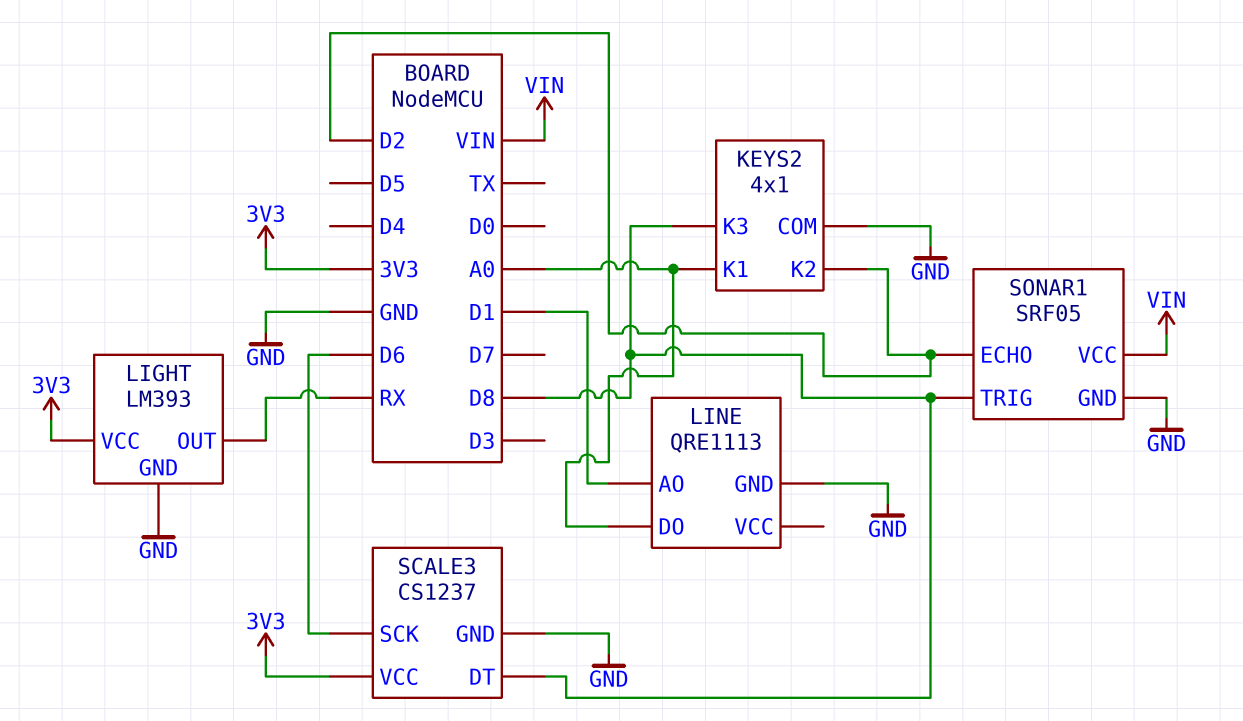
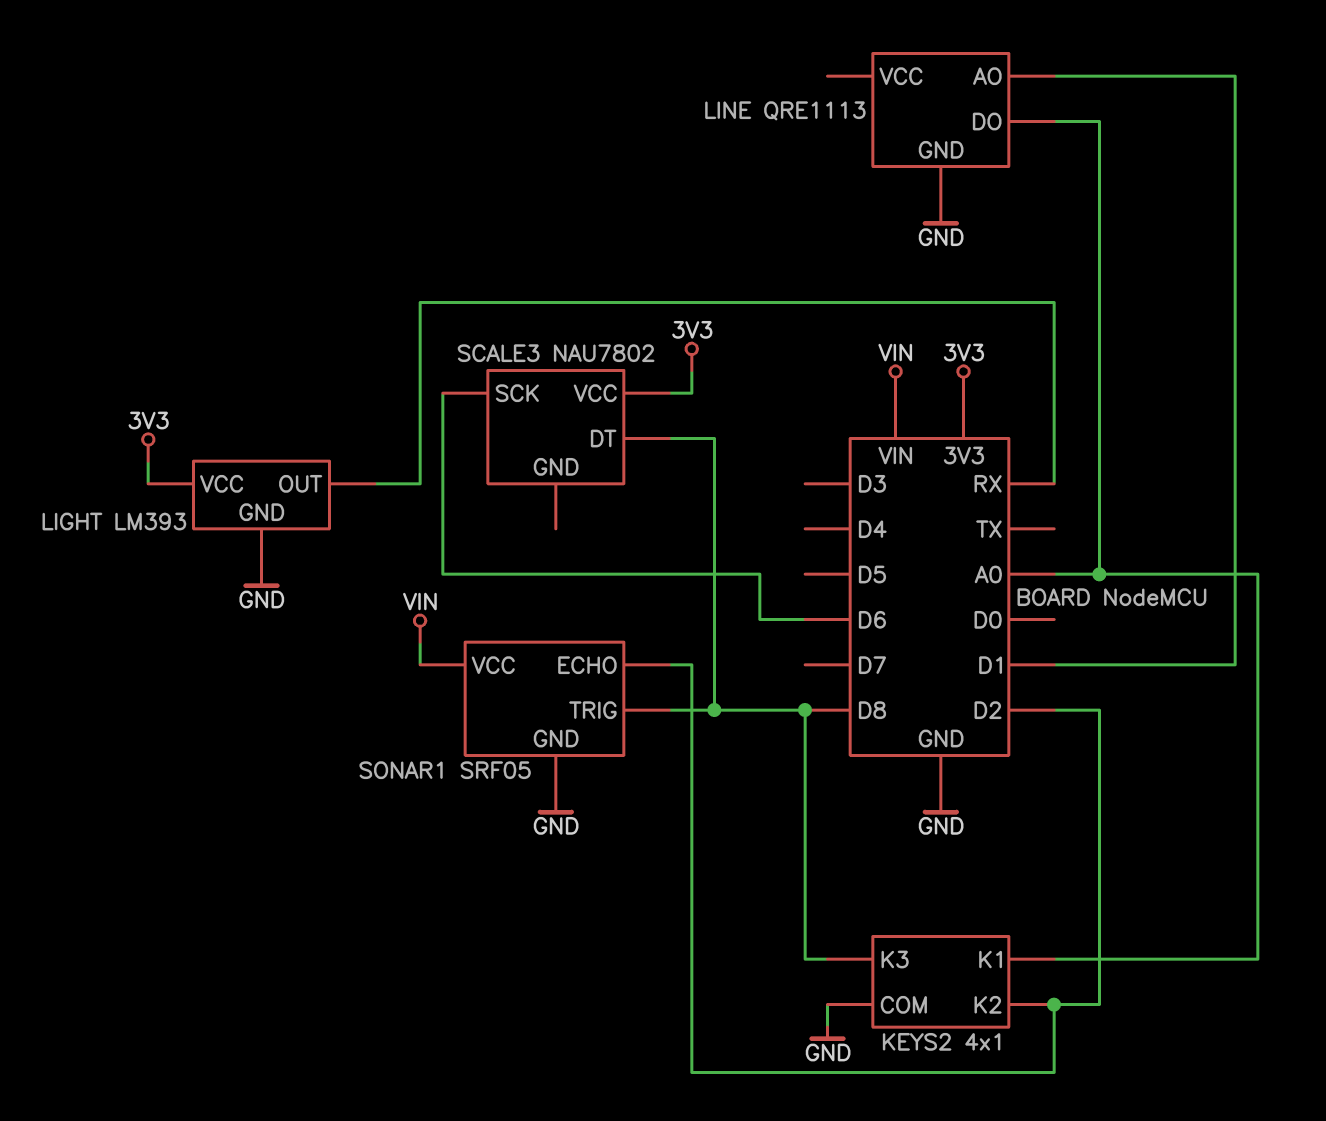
SCALE3: CS1237 -> NAU7802
SCALE3 pin GND: GND -> none

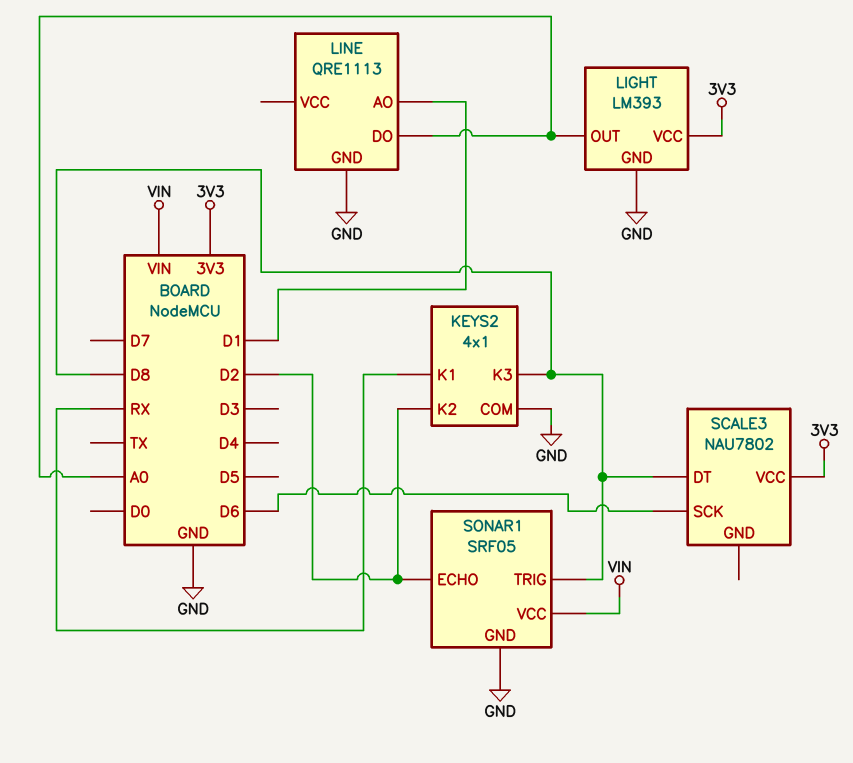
KEYS2 pin K1: A0 -> RX
LIGHT pin OUT: RX -> A0

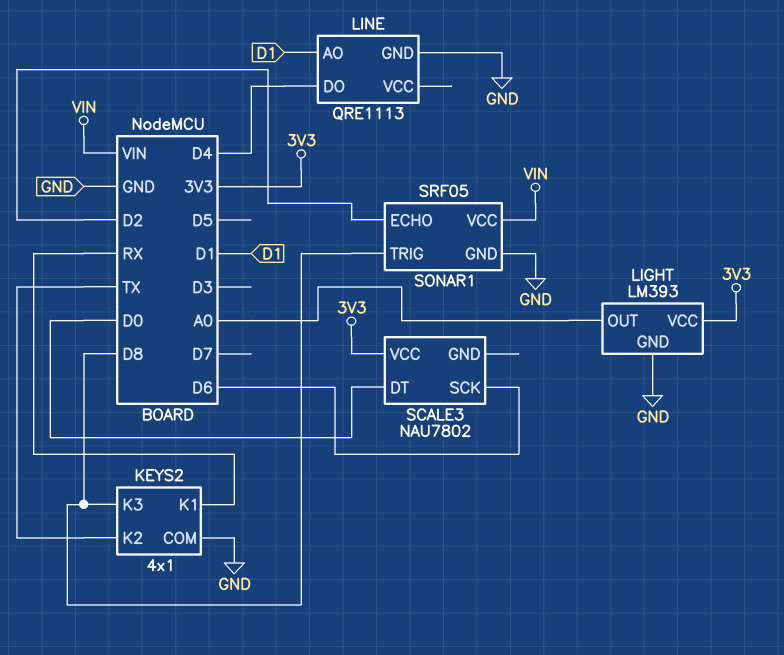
KEYS2 pin K2: D2 -> TX
LINE pin DO: A0 -> D4
SCALE3 pin DT: D8 -> D0

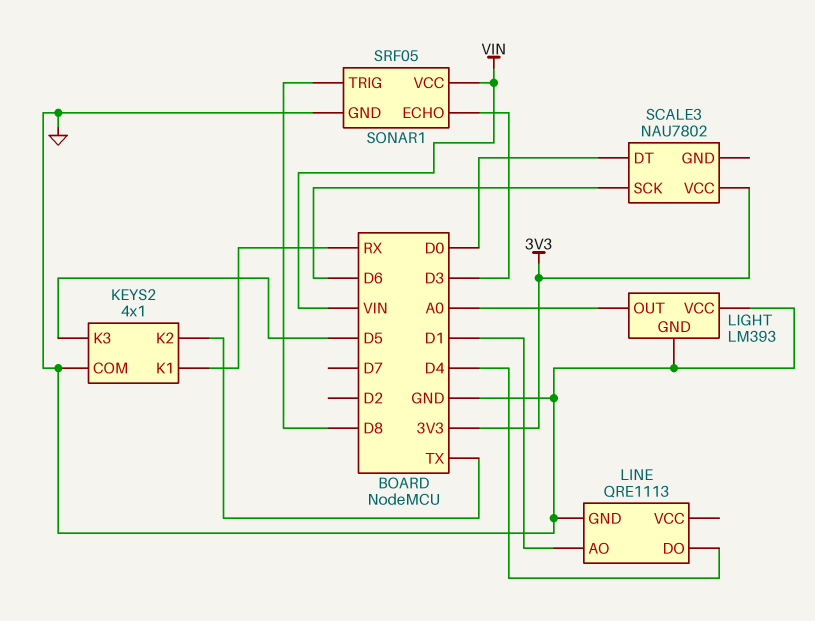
KEYS2 pin K3: D8 -> D5
LIGHT pin VCC: 3V3 -> GND
SONAR1 pin ECHO: D2 -> D3

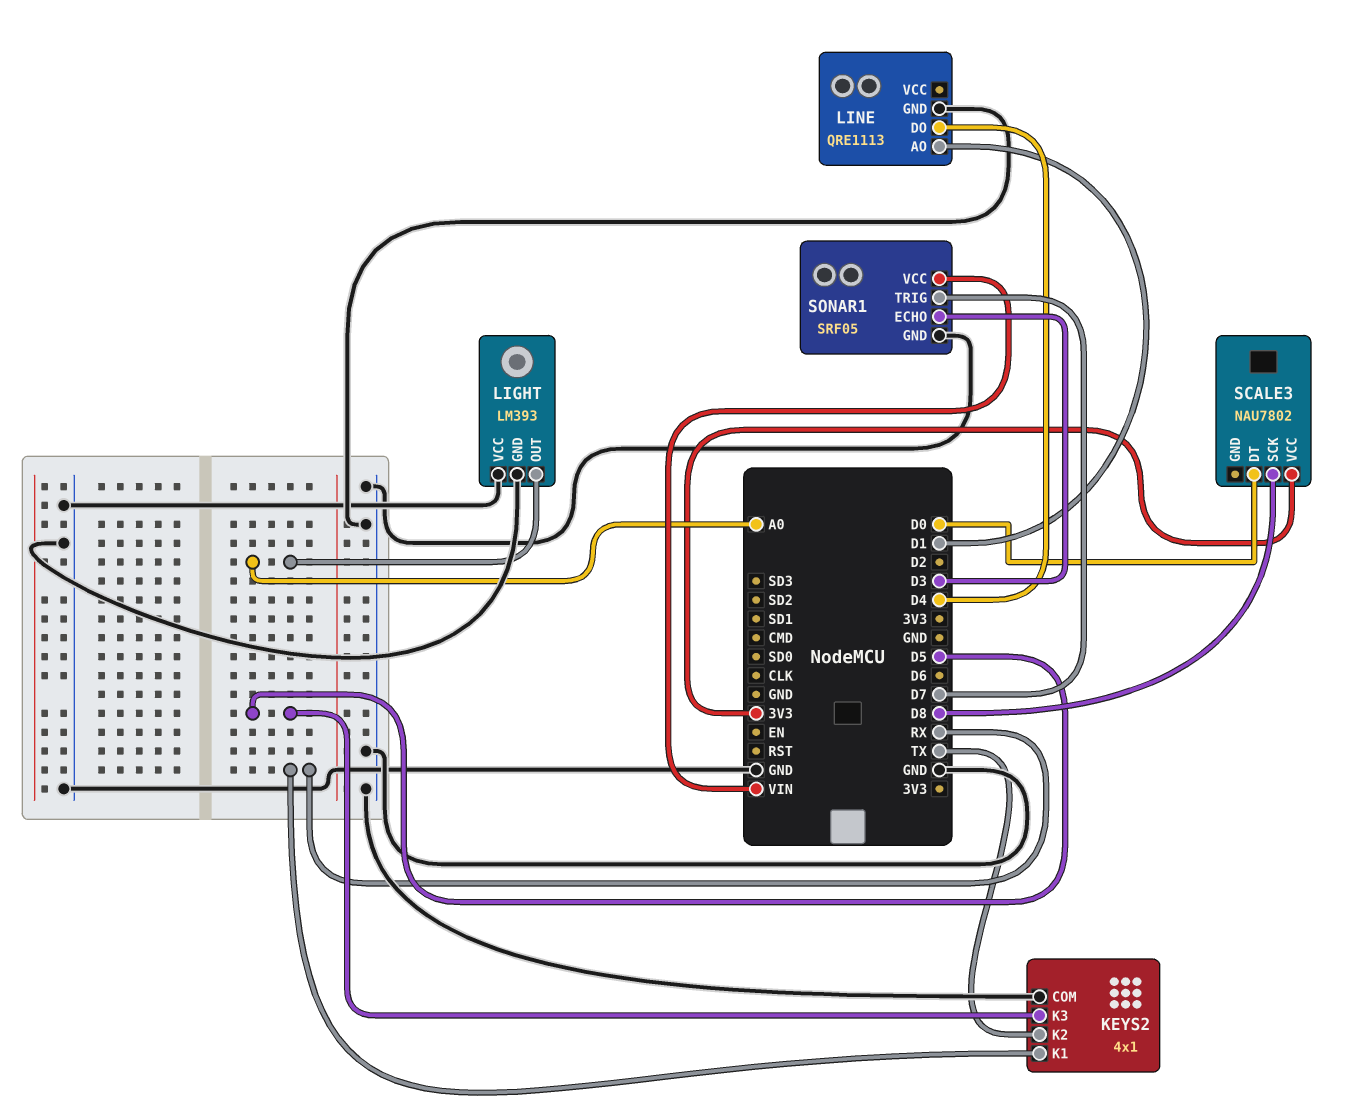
SCALE3 pin SCK: D6 -> D8
SONAR1 pin TRIG: D8 -> D7

